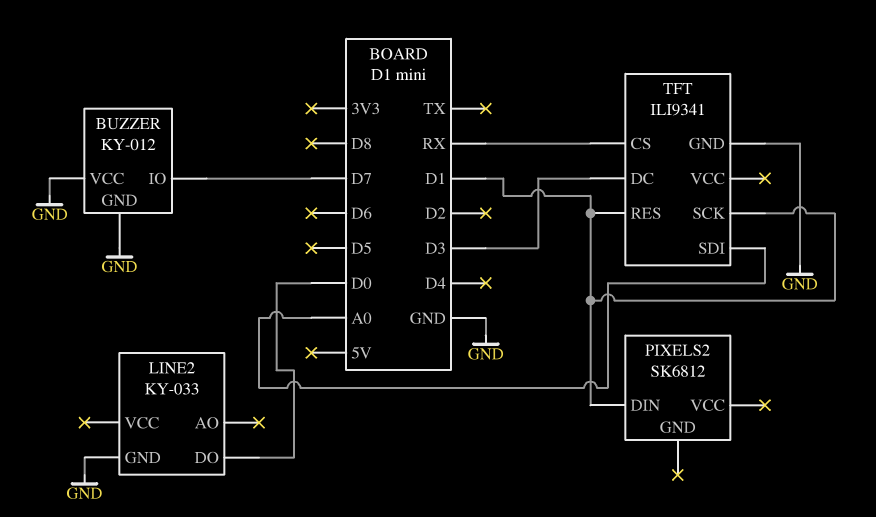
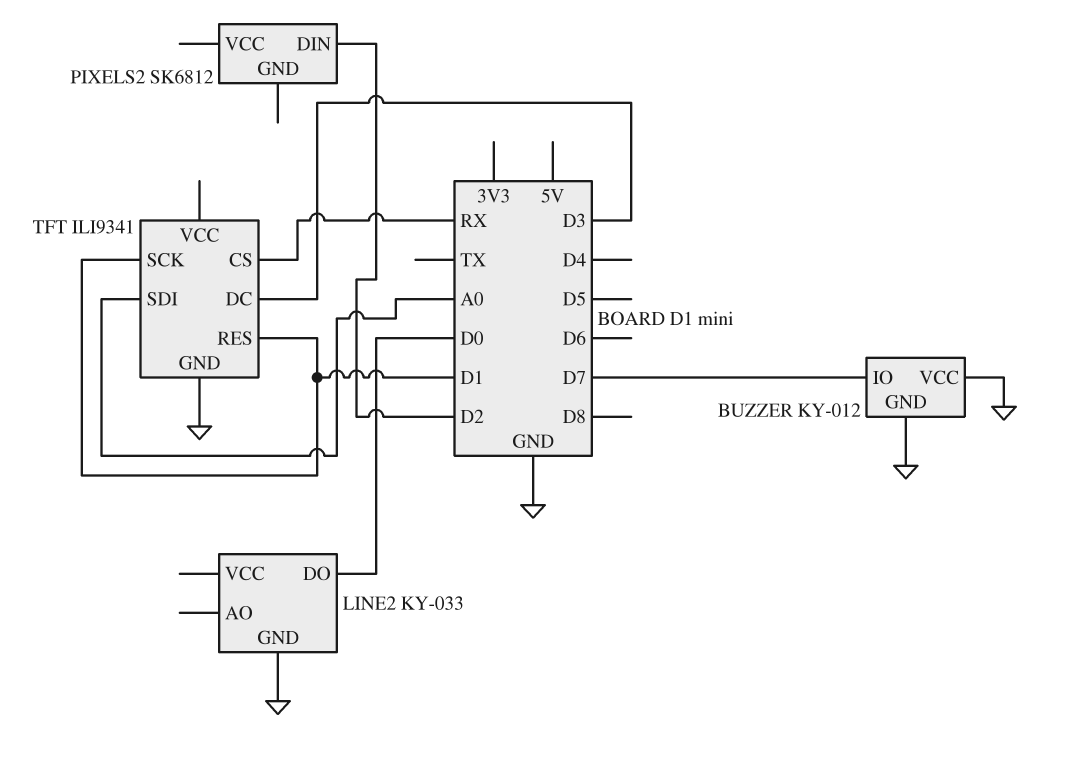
PIXELS2 pin DIN: D1 -> D2

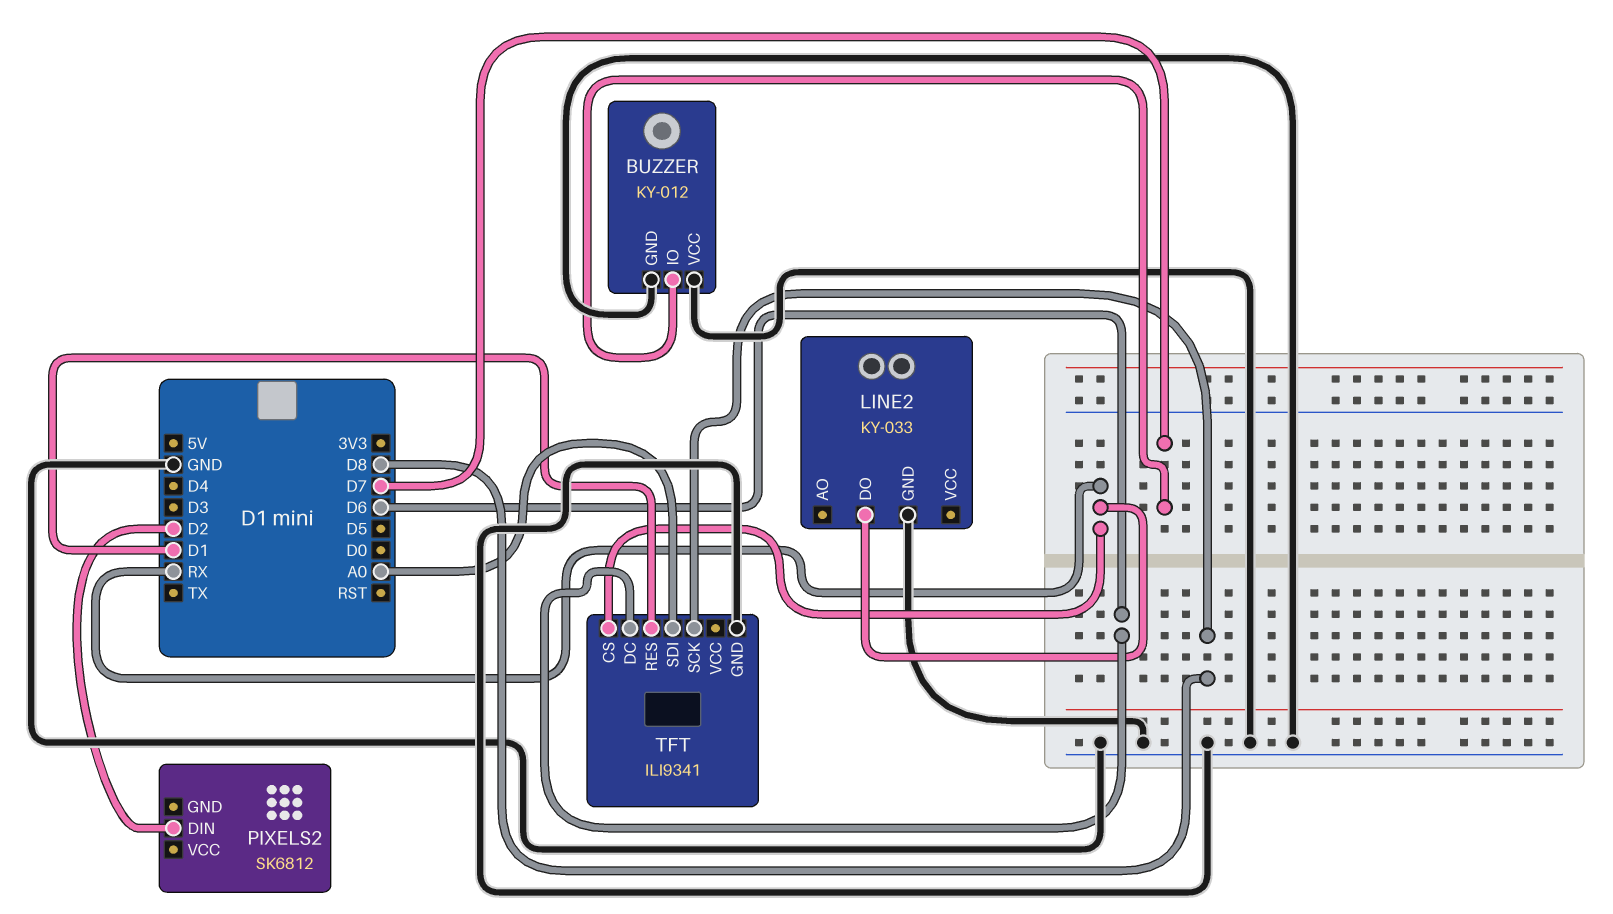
LINE2 pin DO: D0 -> RX
TFT pin DC: D3 -> D6
TFT pin SCK: D1 -> D8

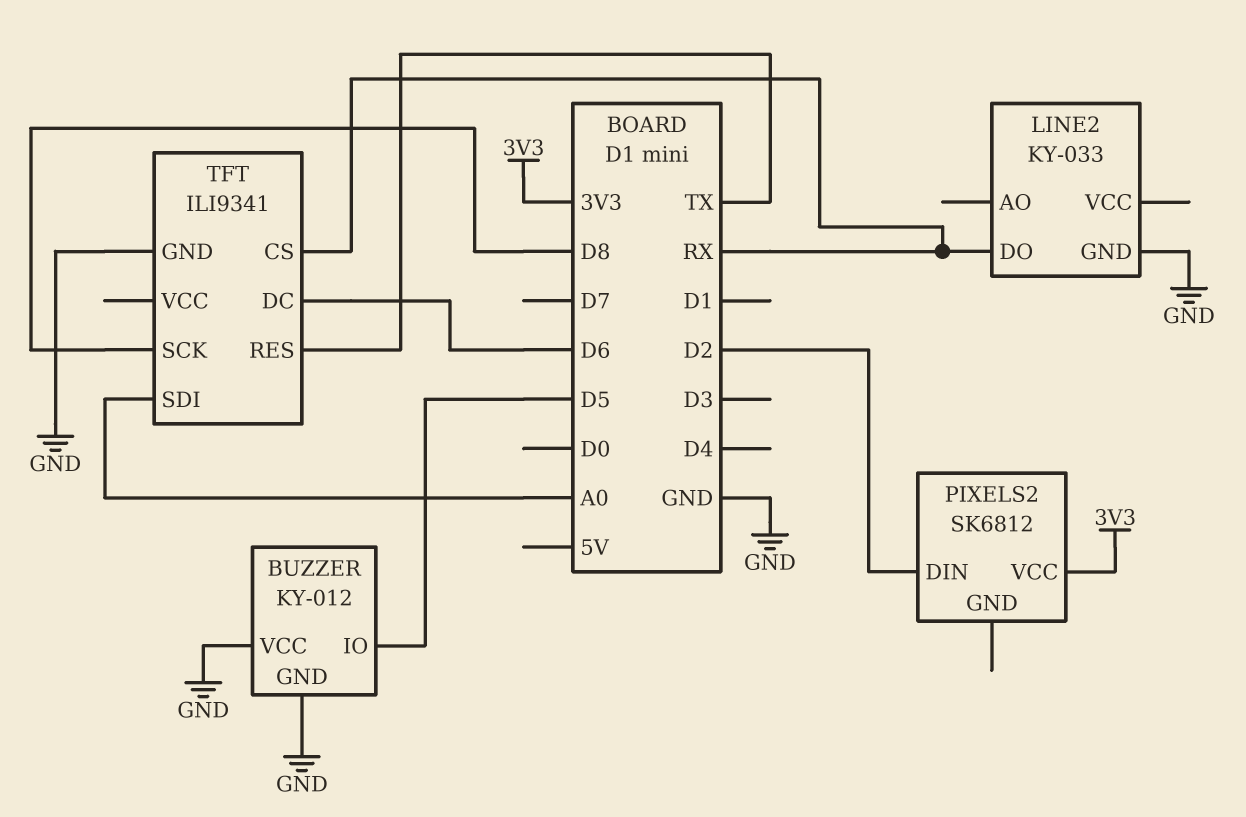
BUZZER pin IO: D7 -> D5
PIXELS2 pin VCC: none -> 3V3
TFT pin RES: D1 -> TX

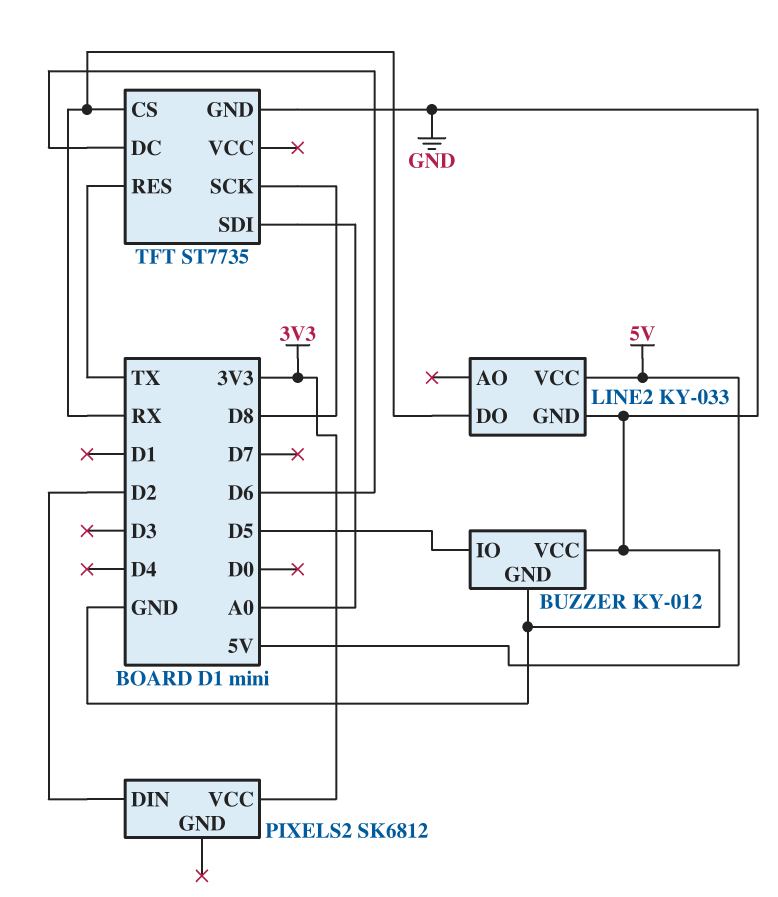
LINE2 pin VCC: none -> 5V
TFT: ILI9341 -> ST7735

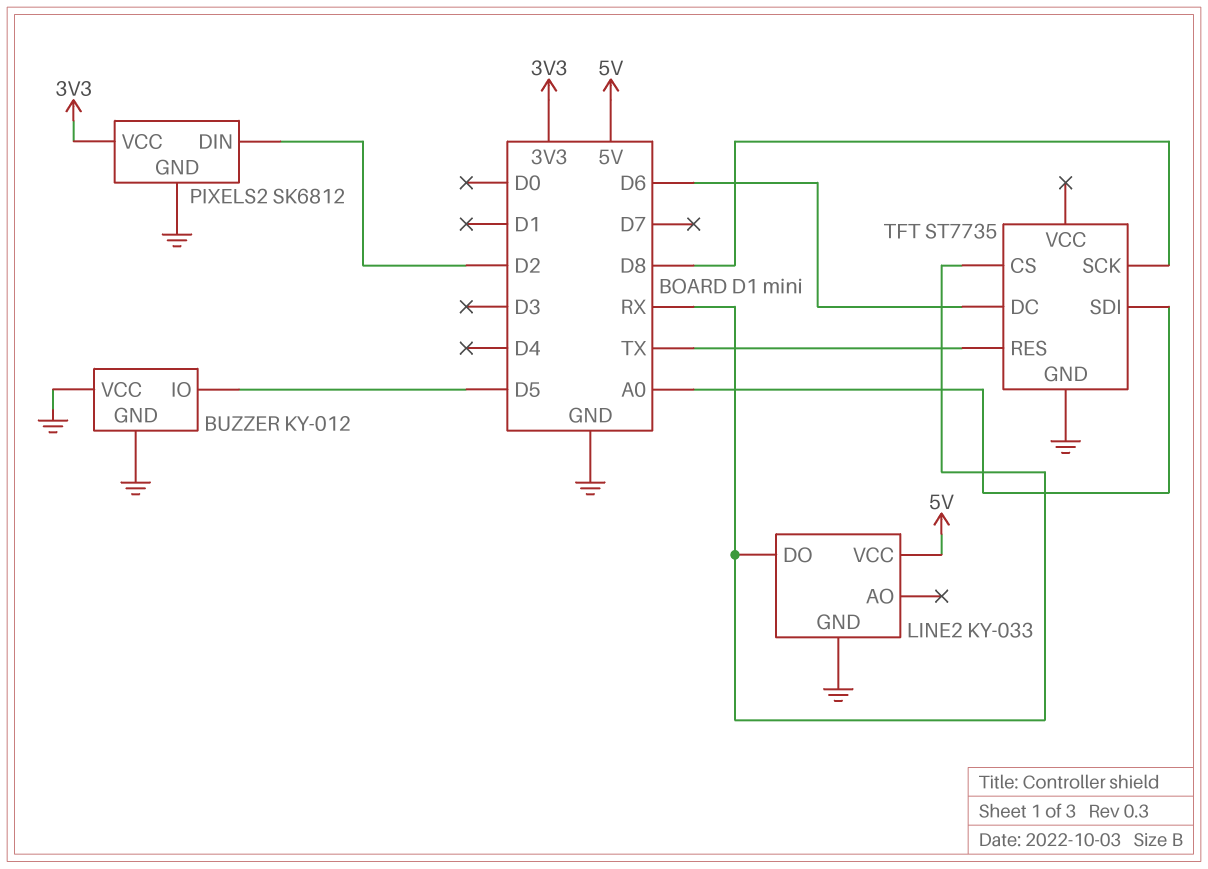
PIXELS2 pin GND: none -> GND

